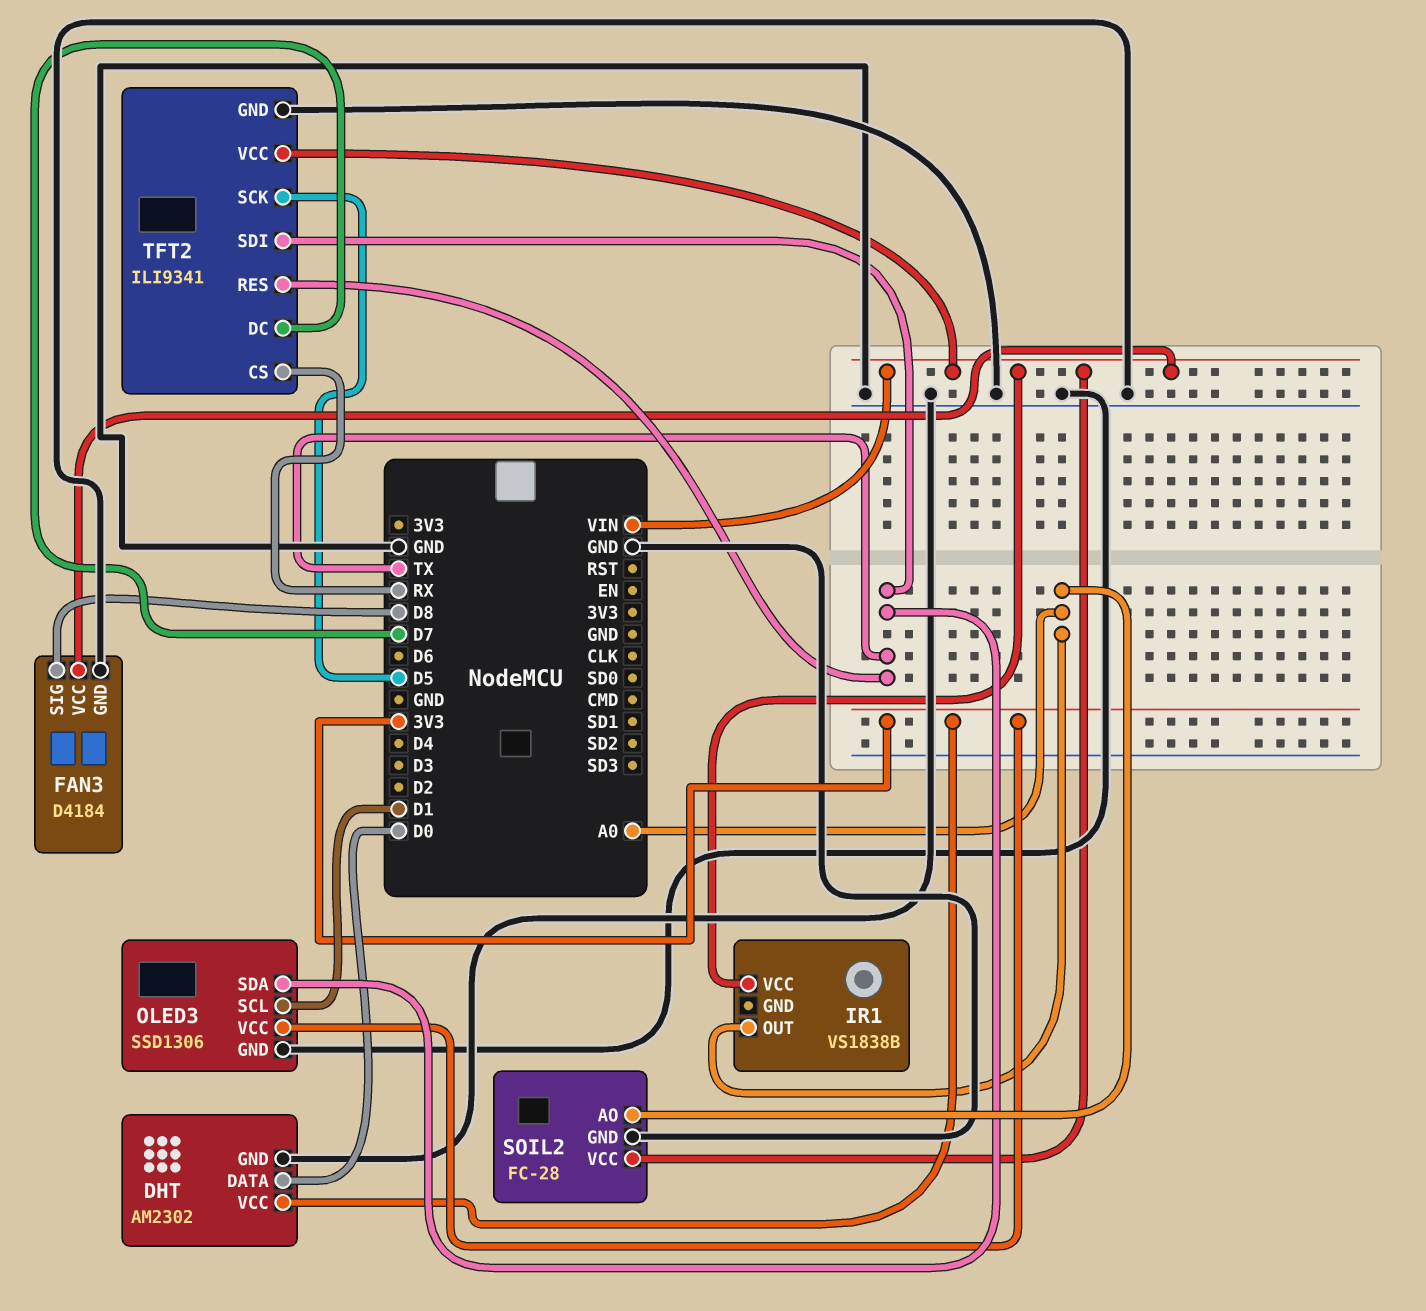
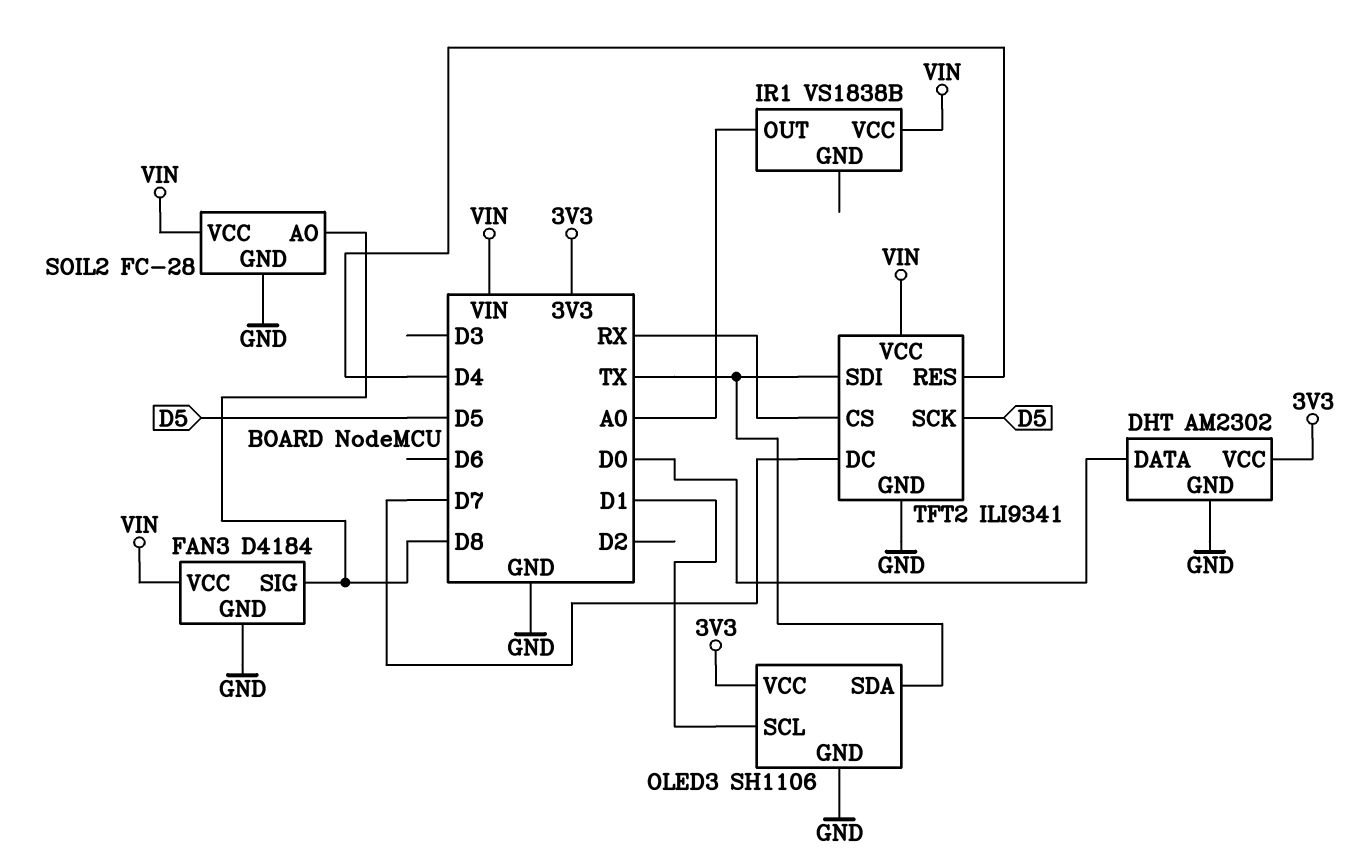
OLED3: SSD1306 -> SH1106
SOIL2 pin AO: A0 -> D8
TFT2 pin RES: TX -> D4

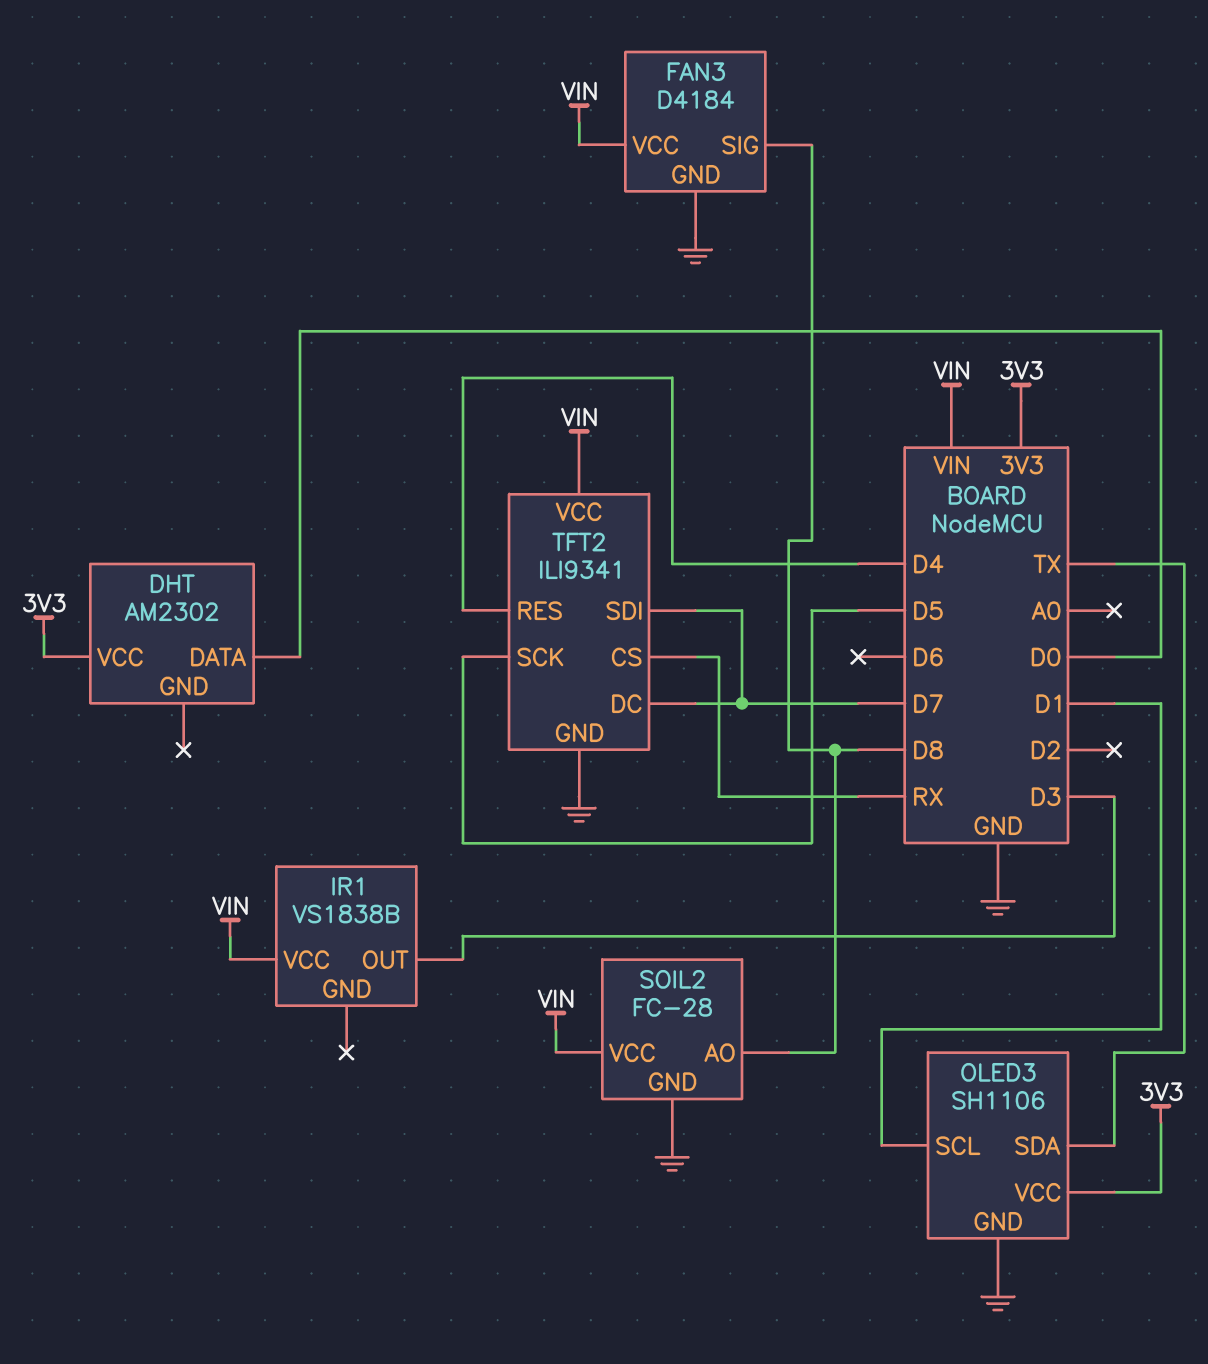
DHT pin GND: GND -> none
IR1 pin OUT: A0 -> D3
TFT2 pin SDI: TX -> D7

